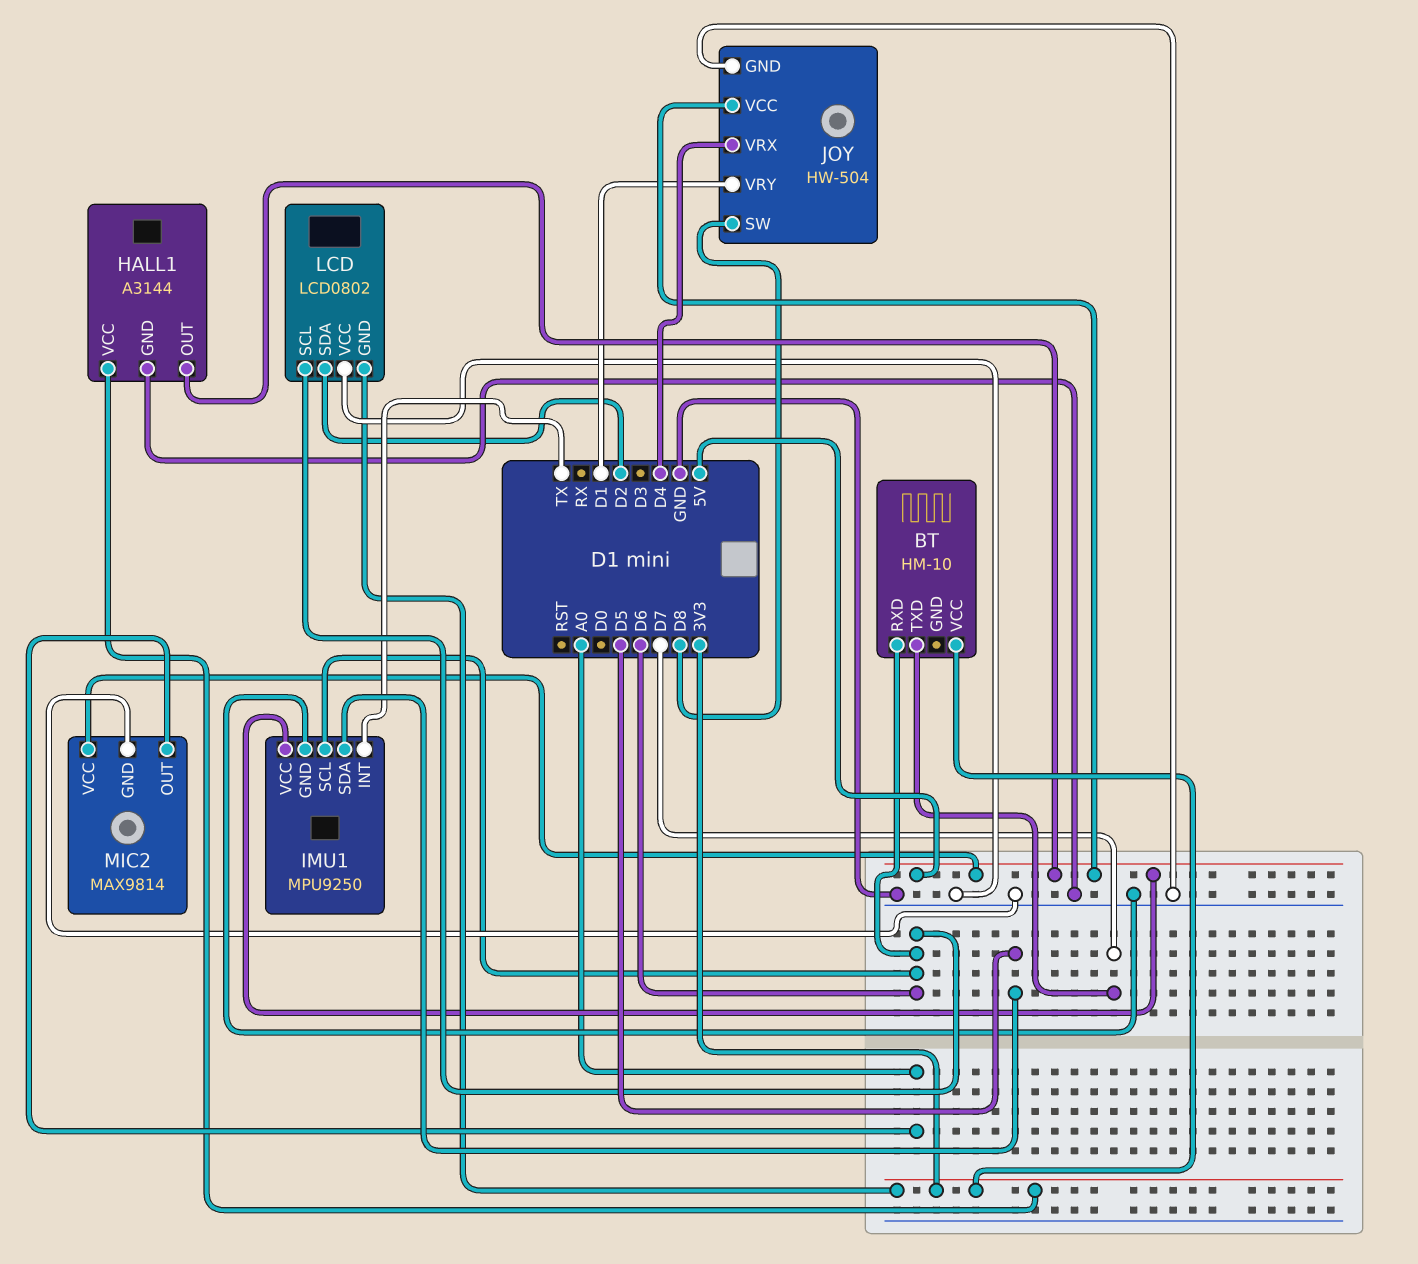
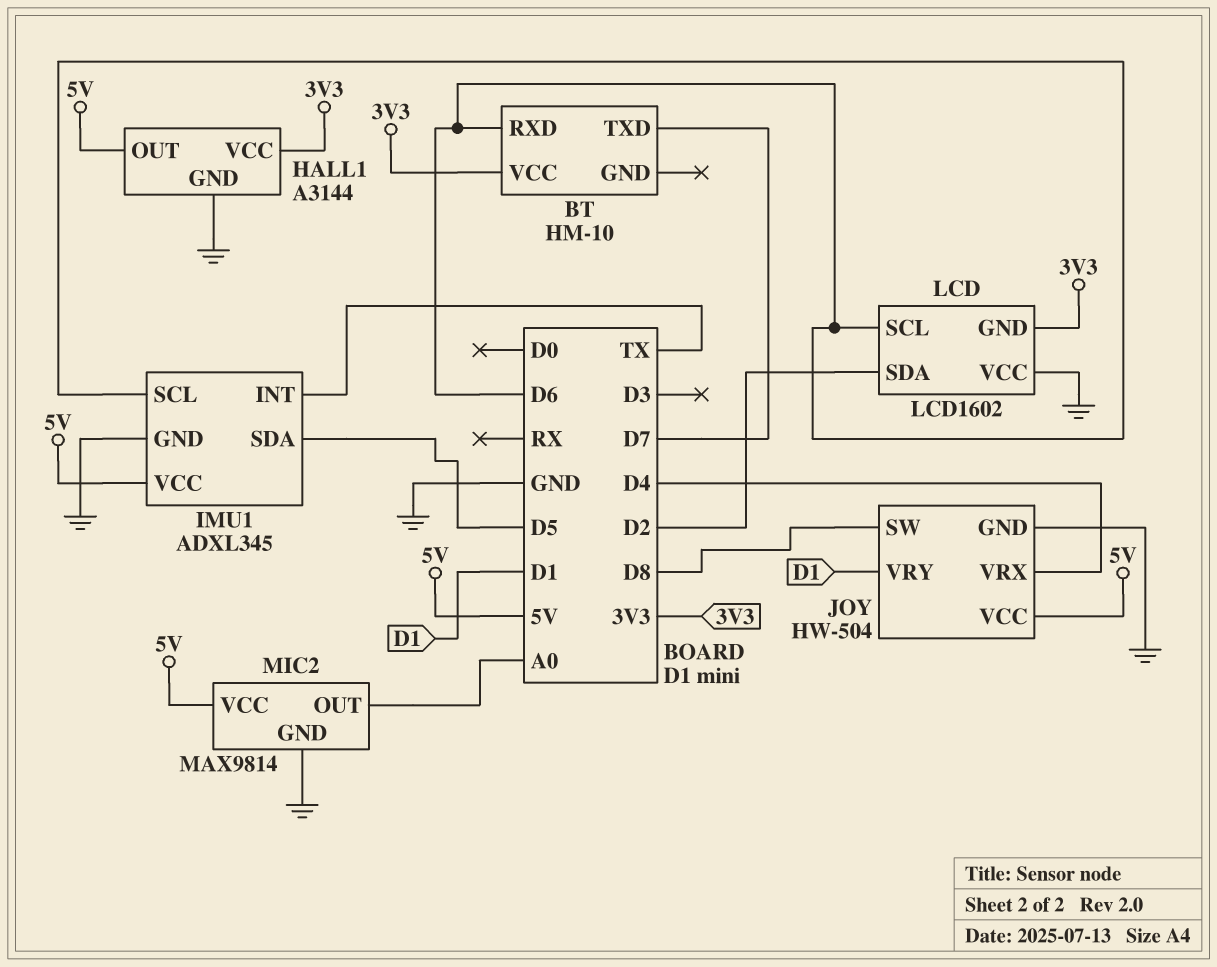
IMU1: MPU9250 -> ADXL345
LCD: LCD0802 -> LCD1602

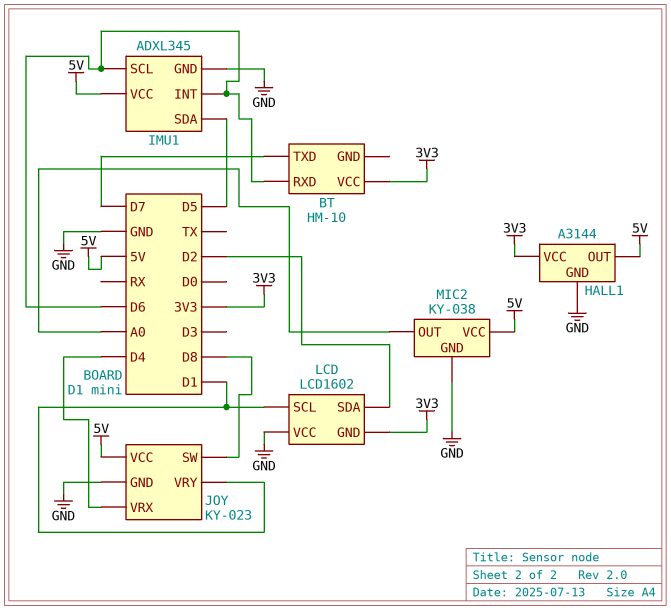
IMU1 pin INT: TX -> D6
JOY: HW-504 -> KY-023
LCD pin SCL: D6 -> D1
MIC2: MAX9814 -> KY-038

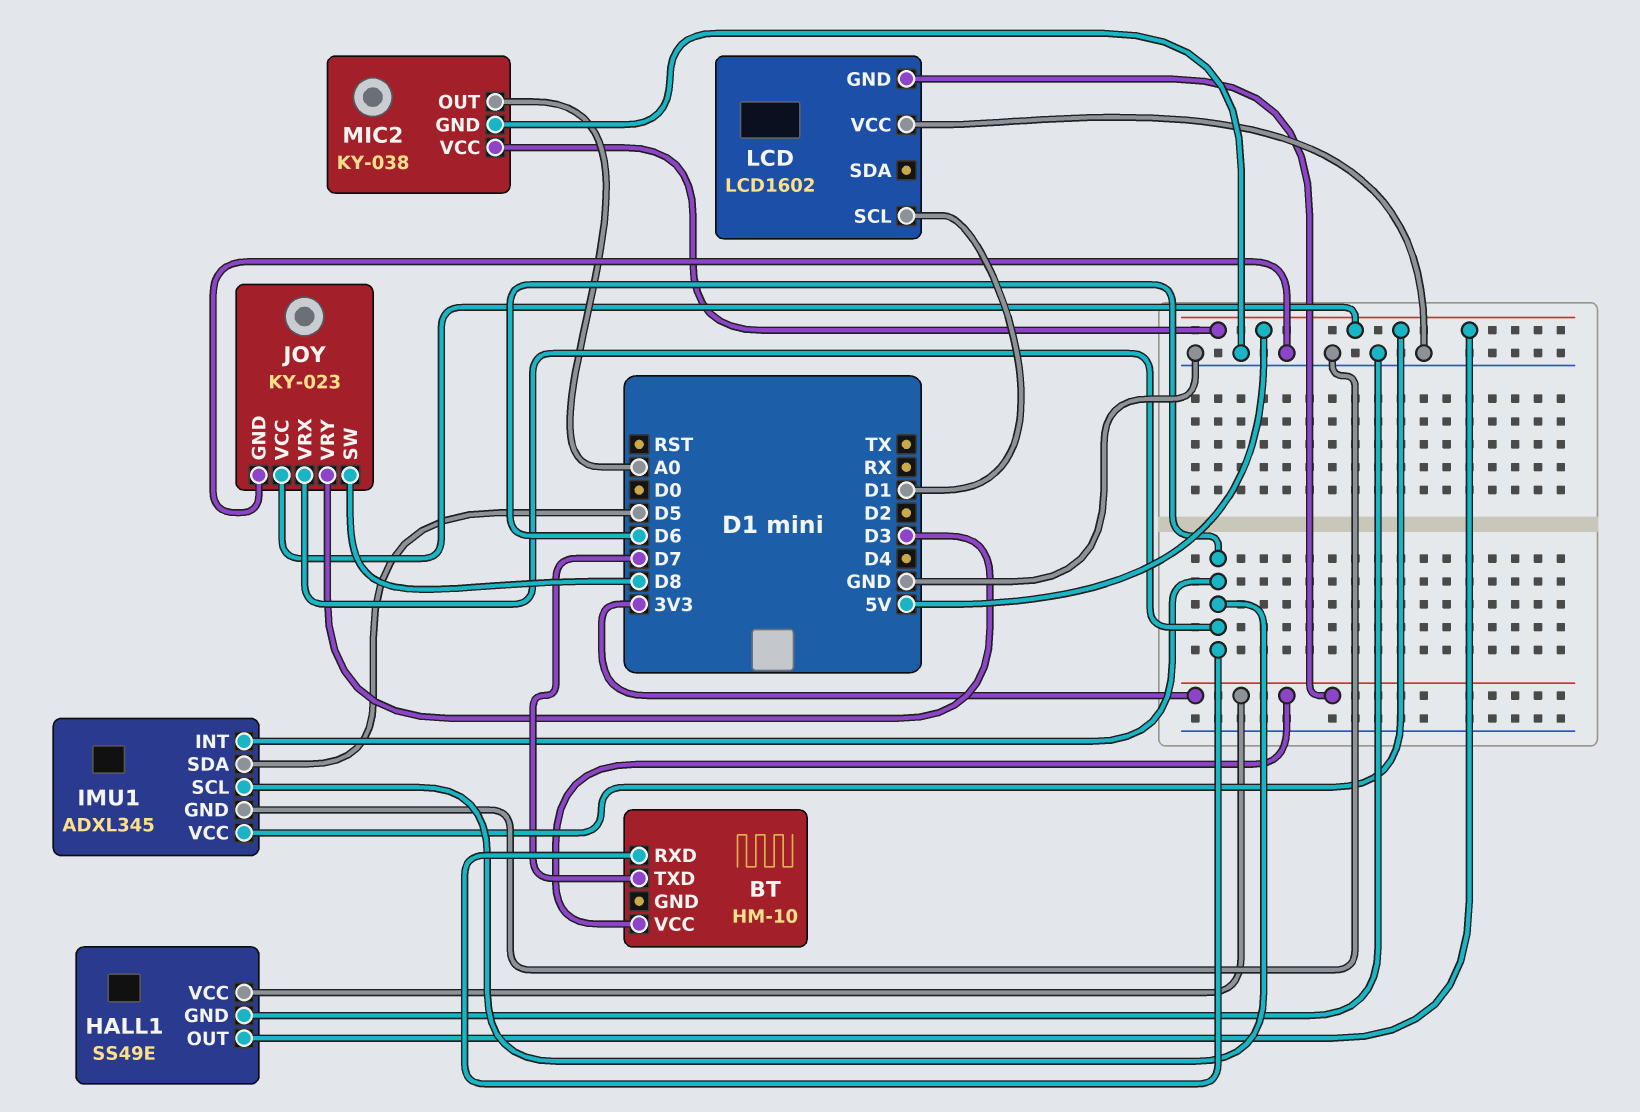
HALL1: A3144 -> SS49E
JOY pin VRX: D4 -> D6
JOY pin VRY: D1 -> D3
LCD pin SDA: D2 -> none

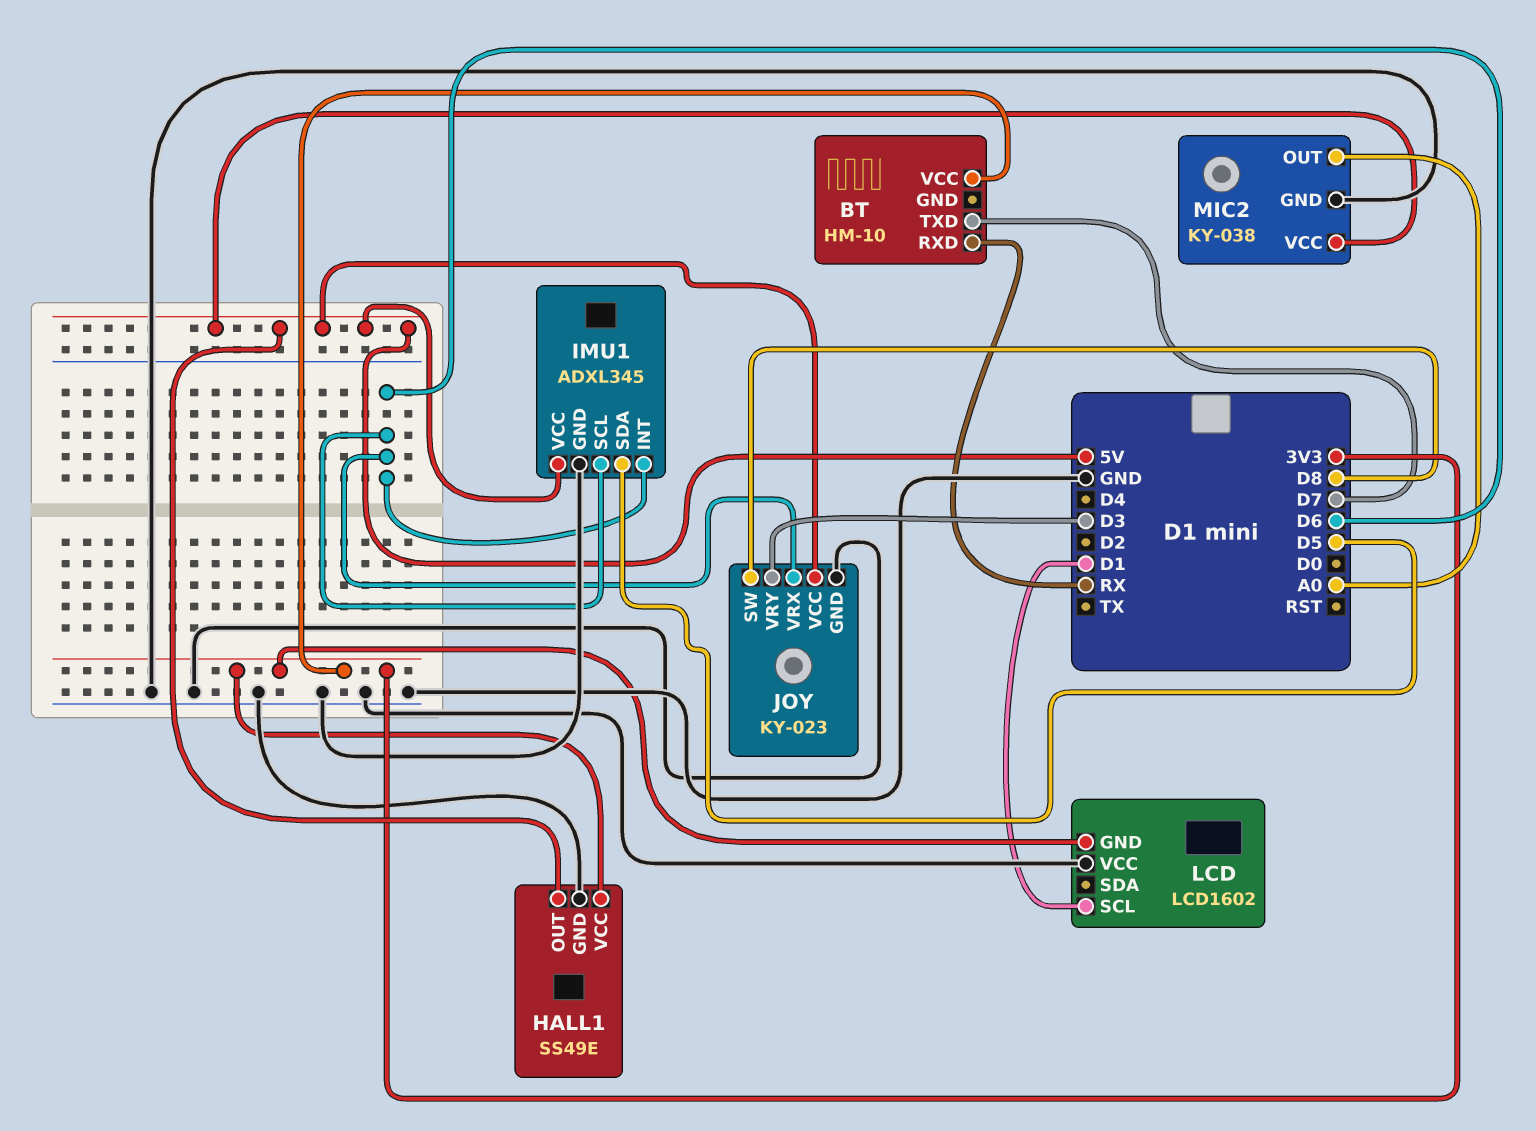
BT pin RXD: D6 -> RX

